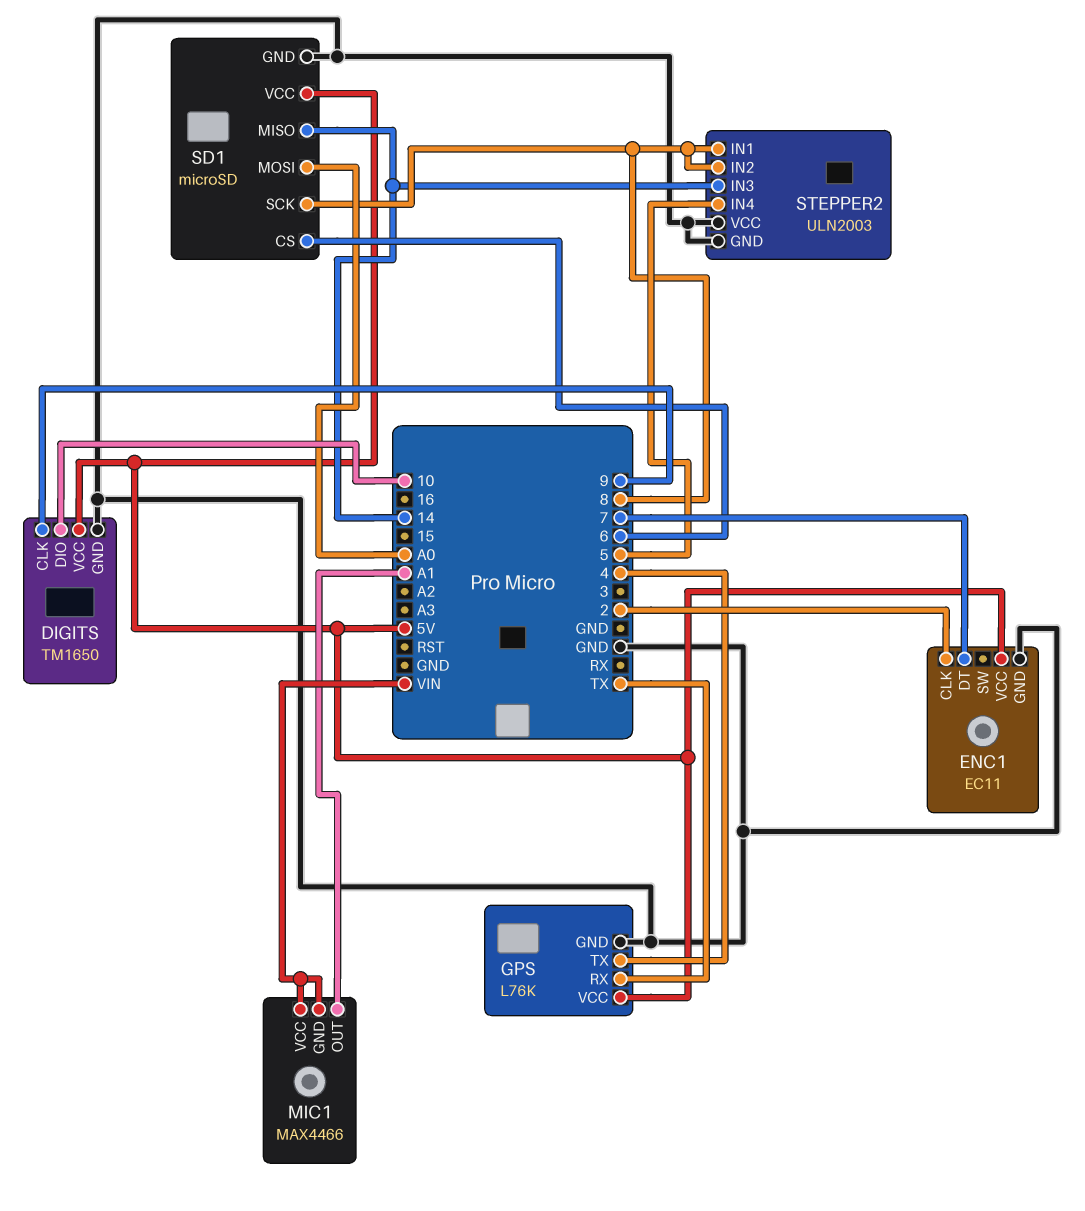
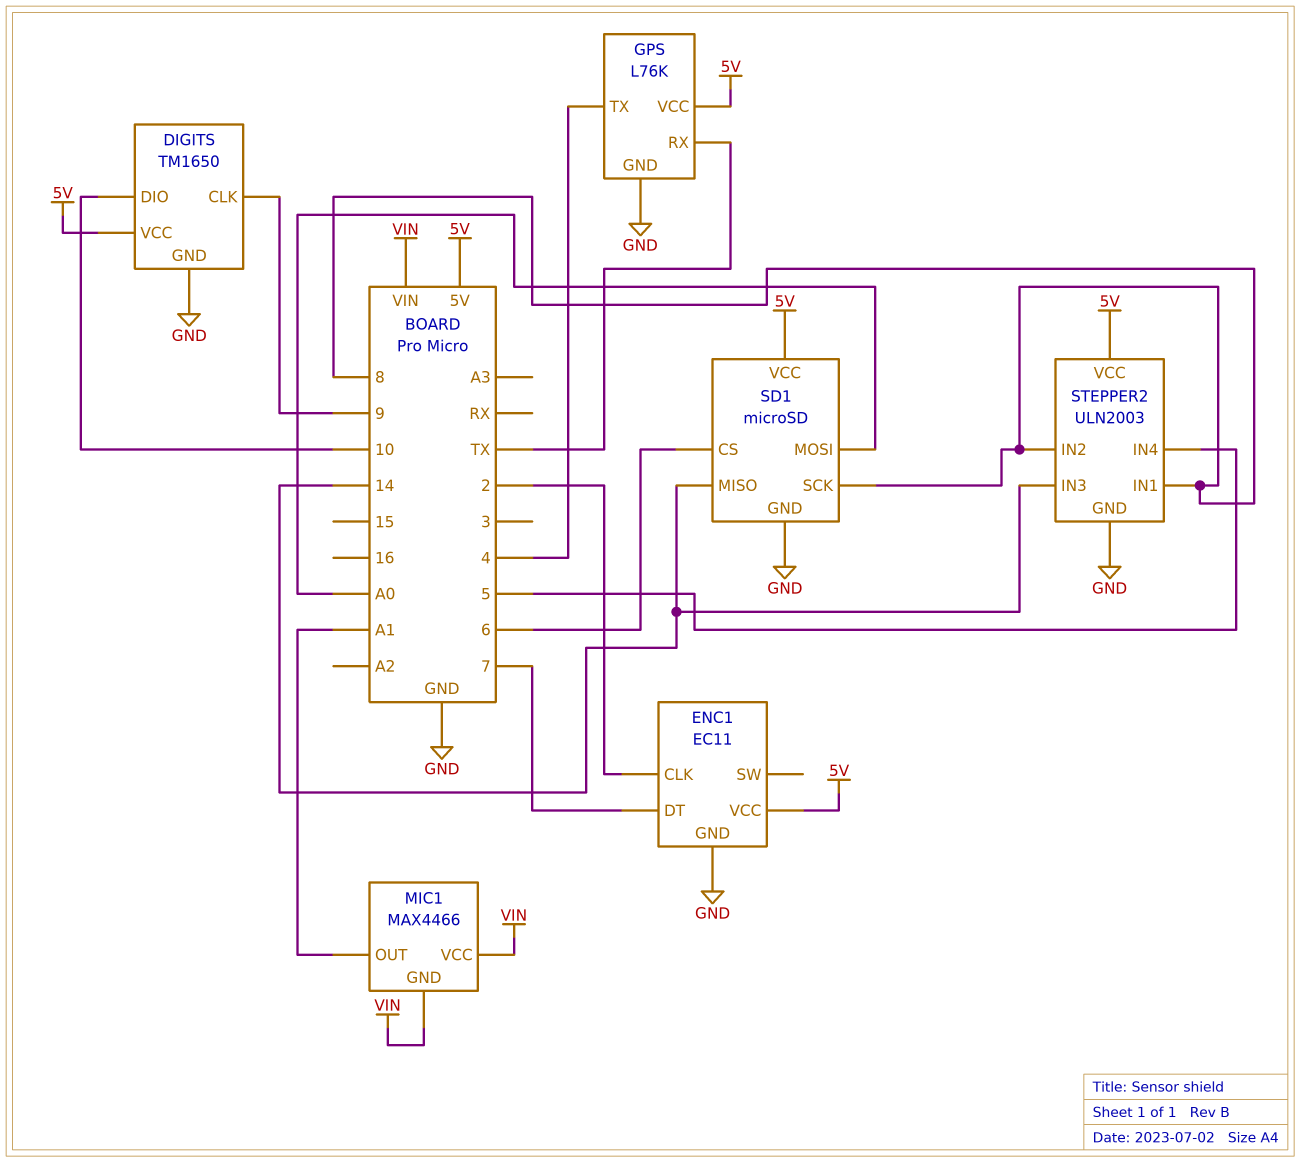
STEPPER2 pin VCC: GND -> 5V

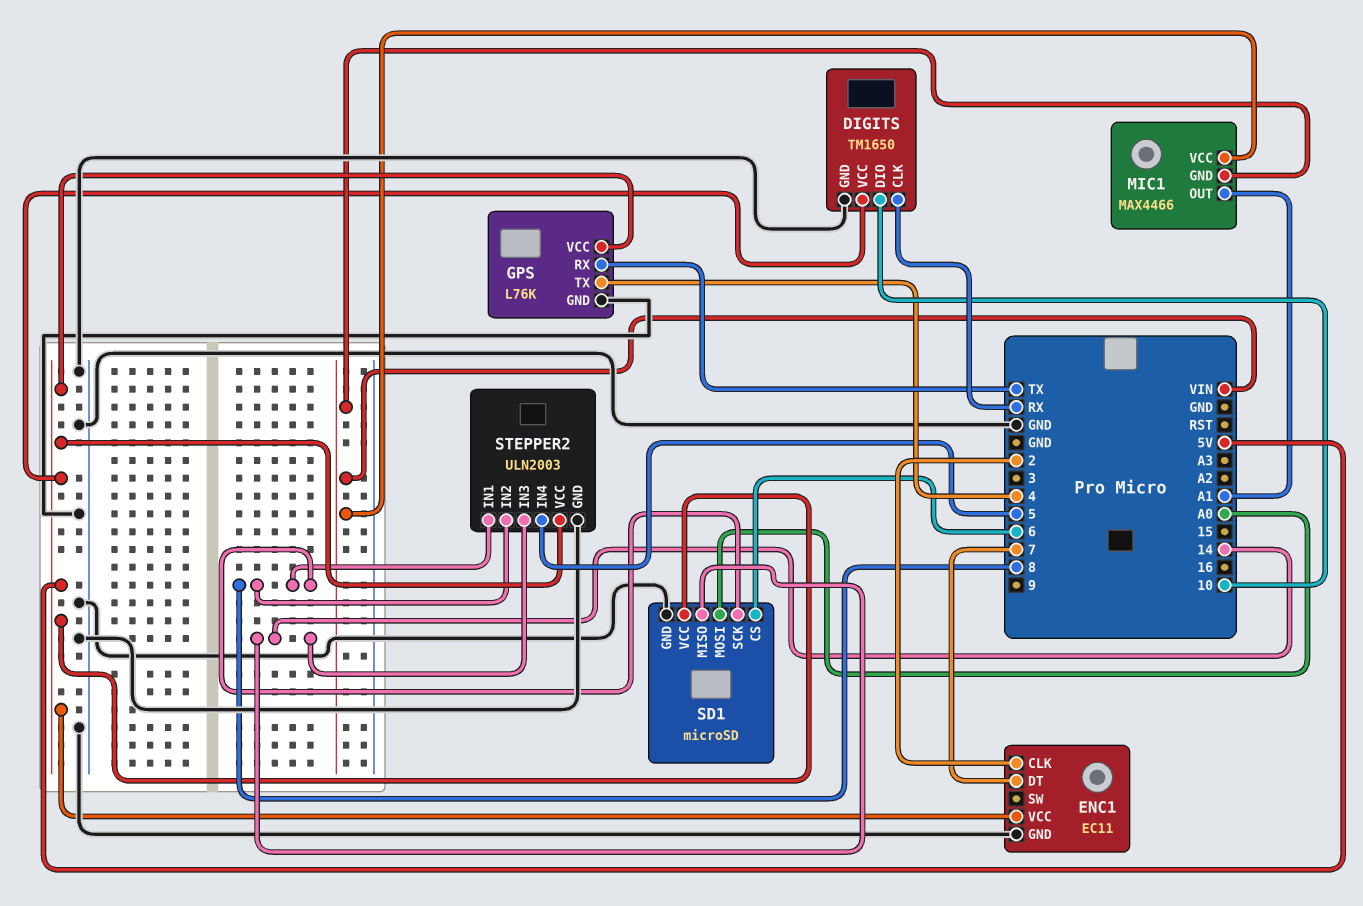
DIGITS pin CLK: 9 -> RX

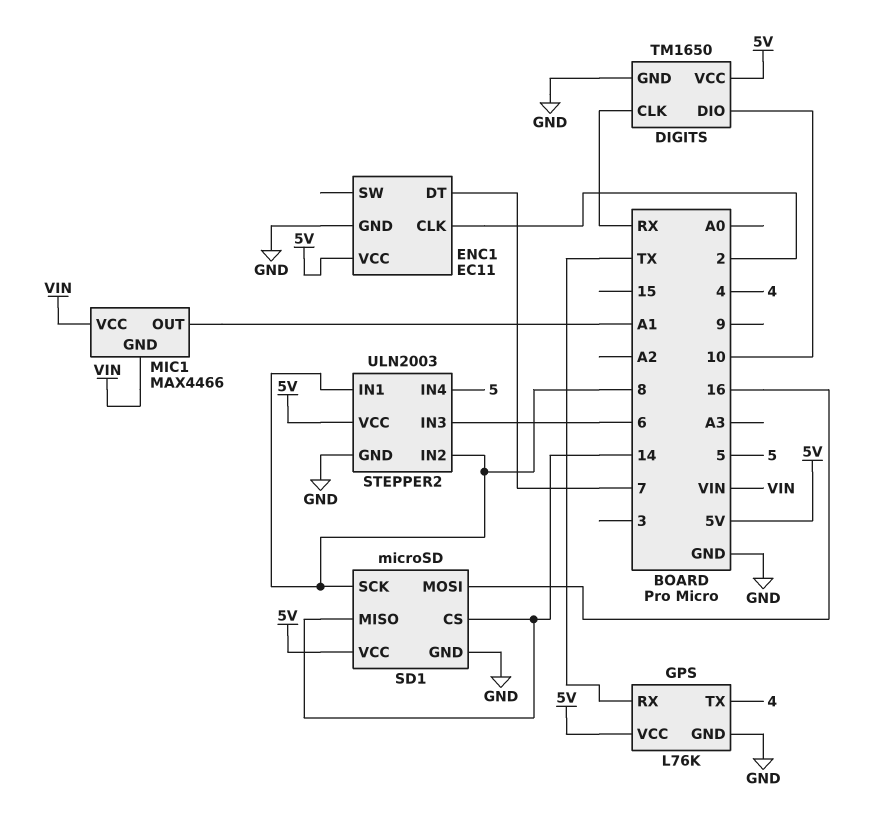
SD1 pin CS: 6 -> 14
SD1 pin MOSI: A0 -> 16
STEPPER2 pin IN3: 14 -> 6

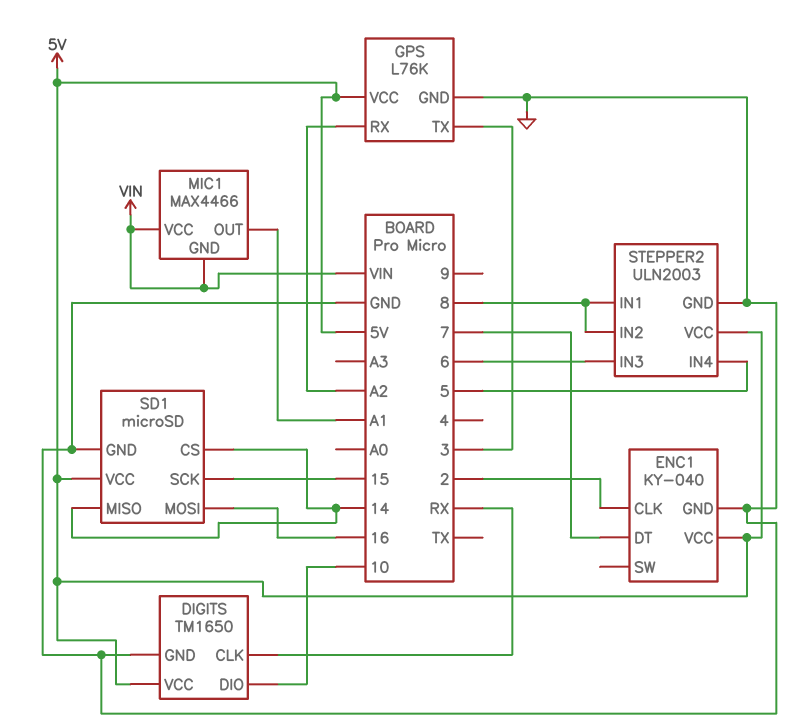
ENC1: EC11 -> KY-040
GPS pin RX: TX -> A2
GPS pin TX: 4 -> 3
SD1 pin SCK: 8 -> 15

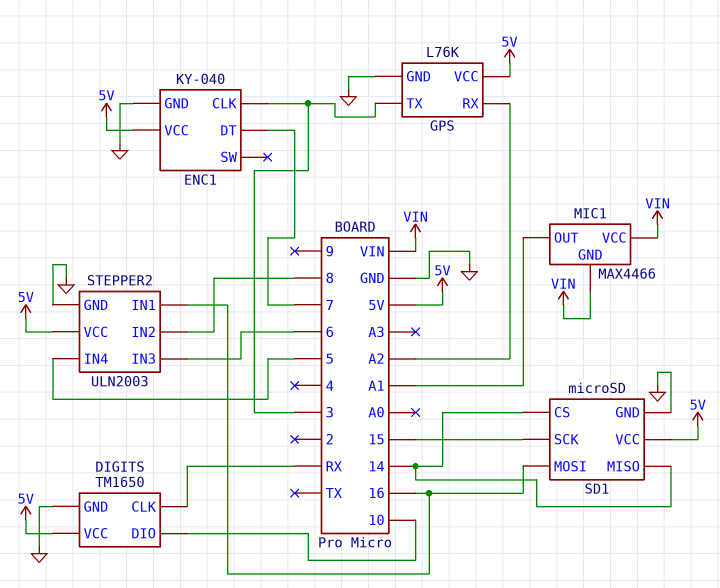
ENC1 pin CLK: 2 -> 3
STEPPER2 pin IN1: 8 -> 16

